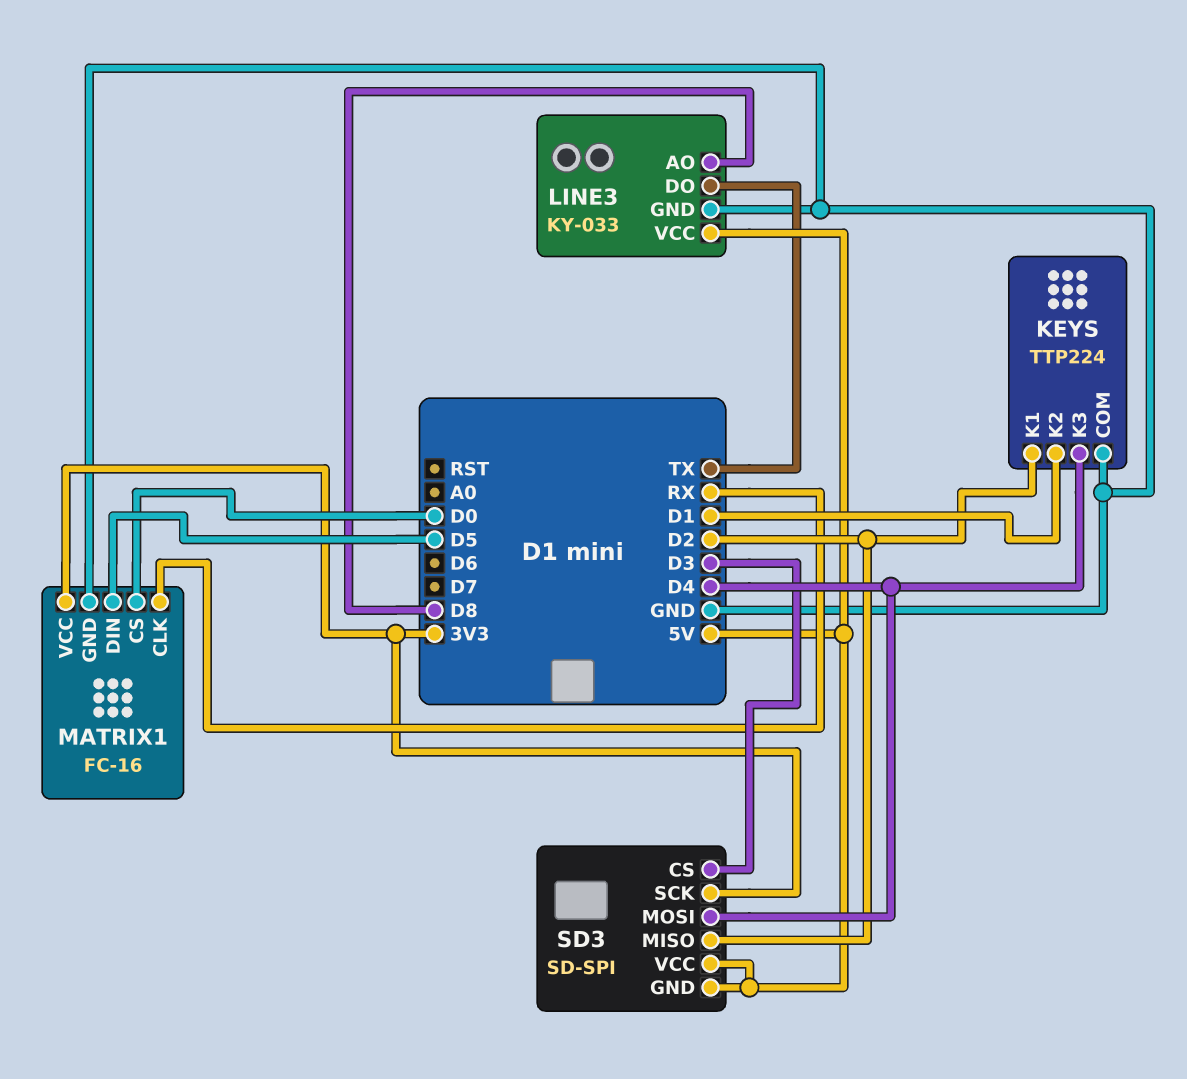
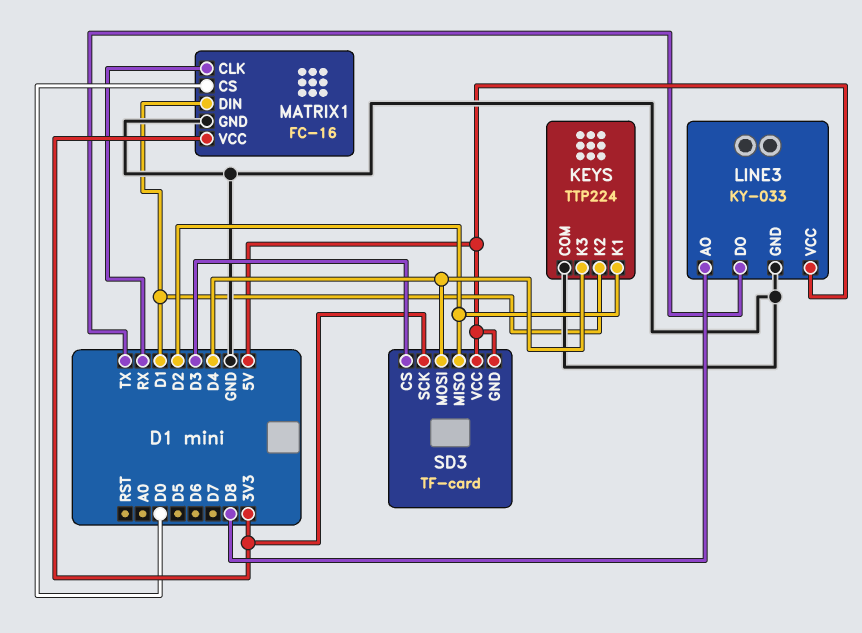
MATRIX1 pin DIN: D5 -> D1
SD3: SD-SPI -> TF-card

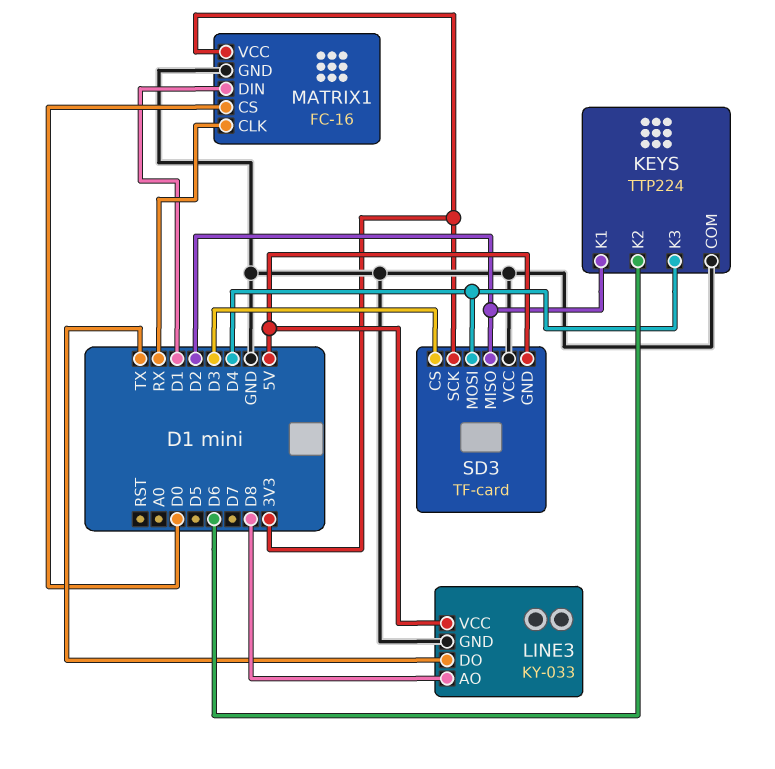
KEYS pin K2: D1 -> D6
SD3 pin VCC: 5V -> GND

